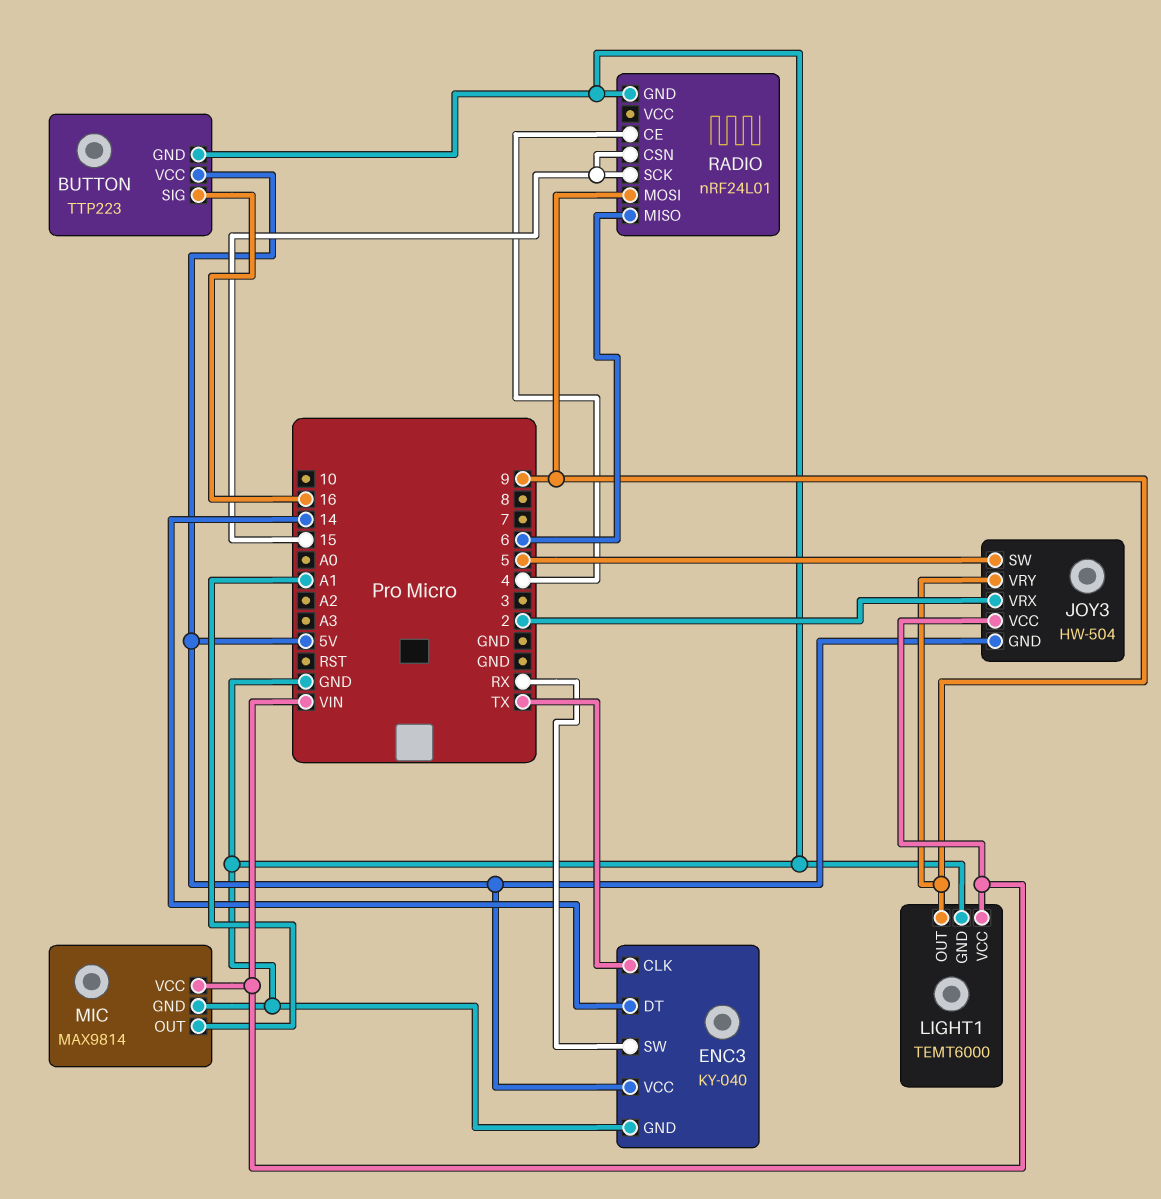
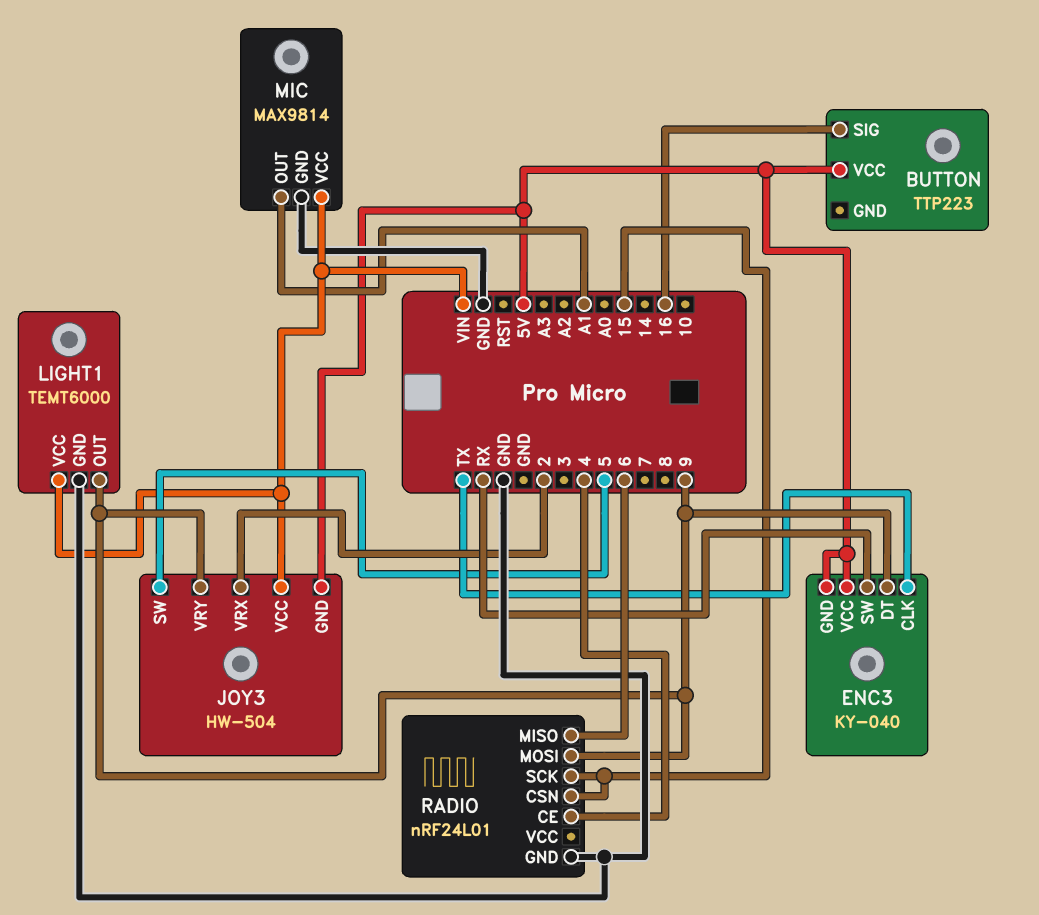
BUTTON pin GND: GND -> none
ENC3 pin DT: 14 -> 9
ENC3 pin GND: GND -> 5V

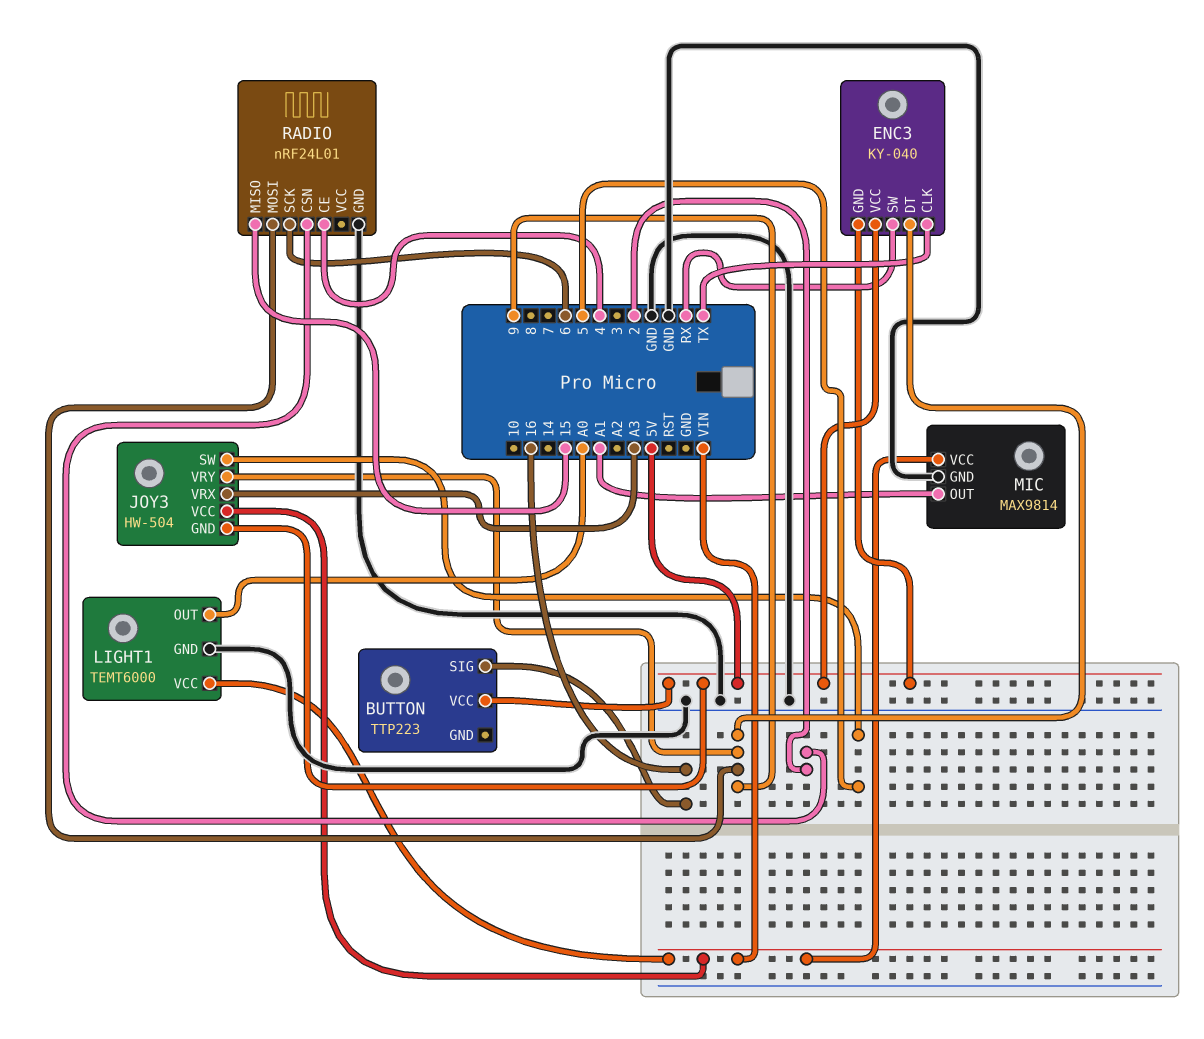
JOY3 pin VRX: 2 -> A3
LIGHT1 pin OUT: 9 -> A0
RADIO pin CSN: 15 -> 2
RADIO pin MISO: 6 -> 15
RADIO pin SCK: 15 -> 6

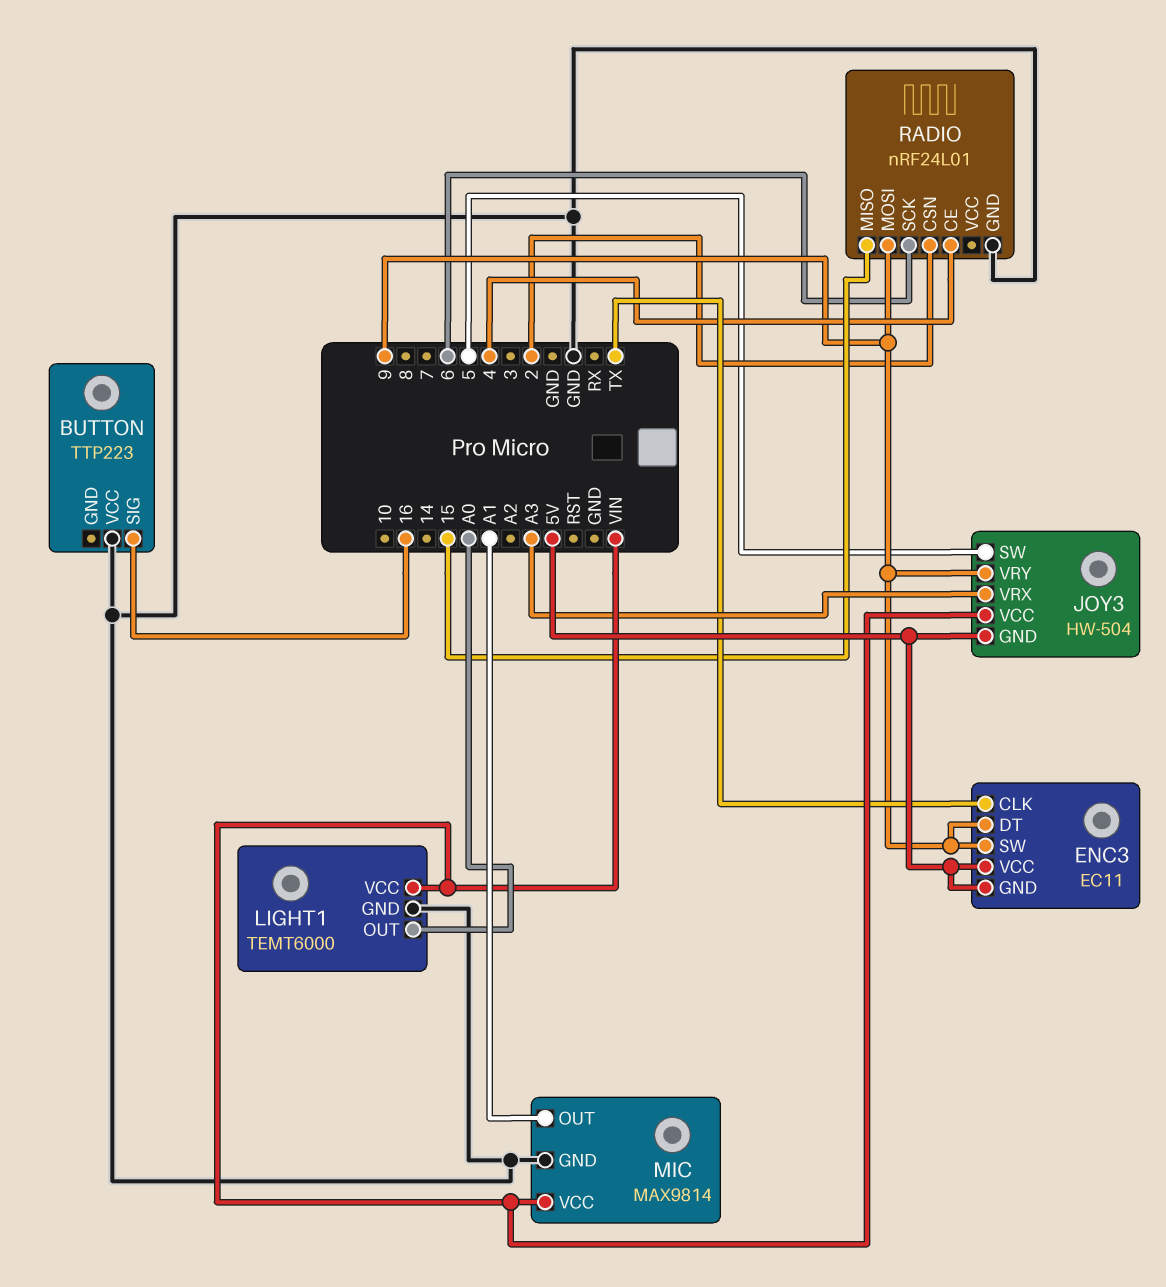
BUTTON pin VCC: 5V -> GND
ENC3: KY-040 -> EC11
ENC3 pin SW: RX -> 9

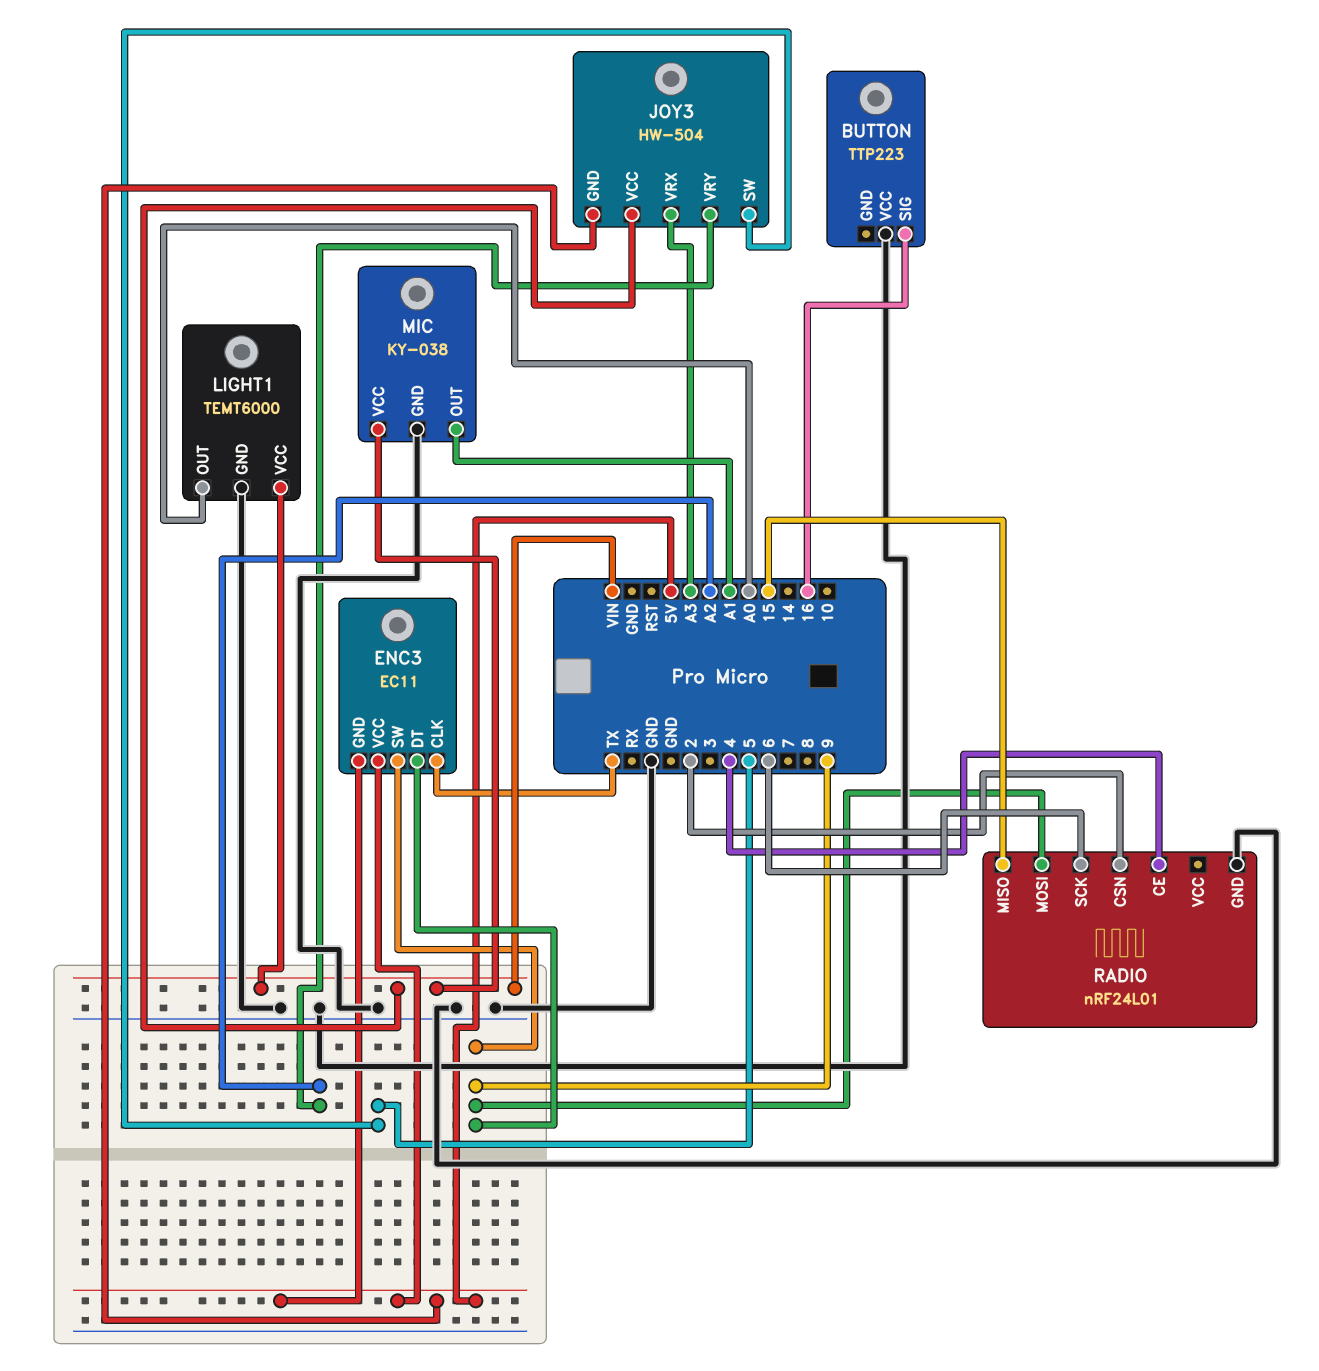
JOY3 pin VRY: 9 -> A2
MIC: MAX9814 -> KY-038

